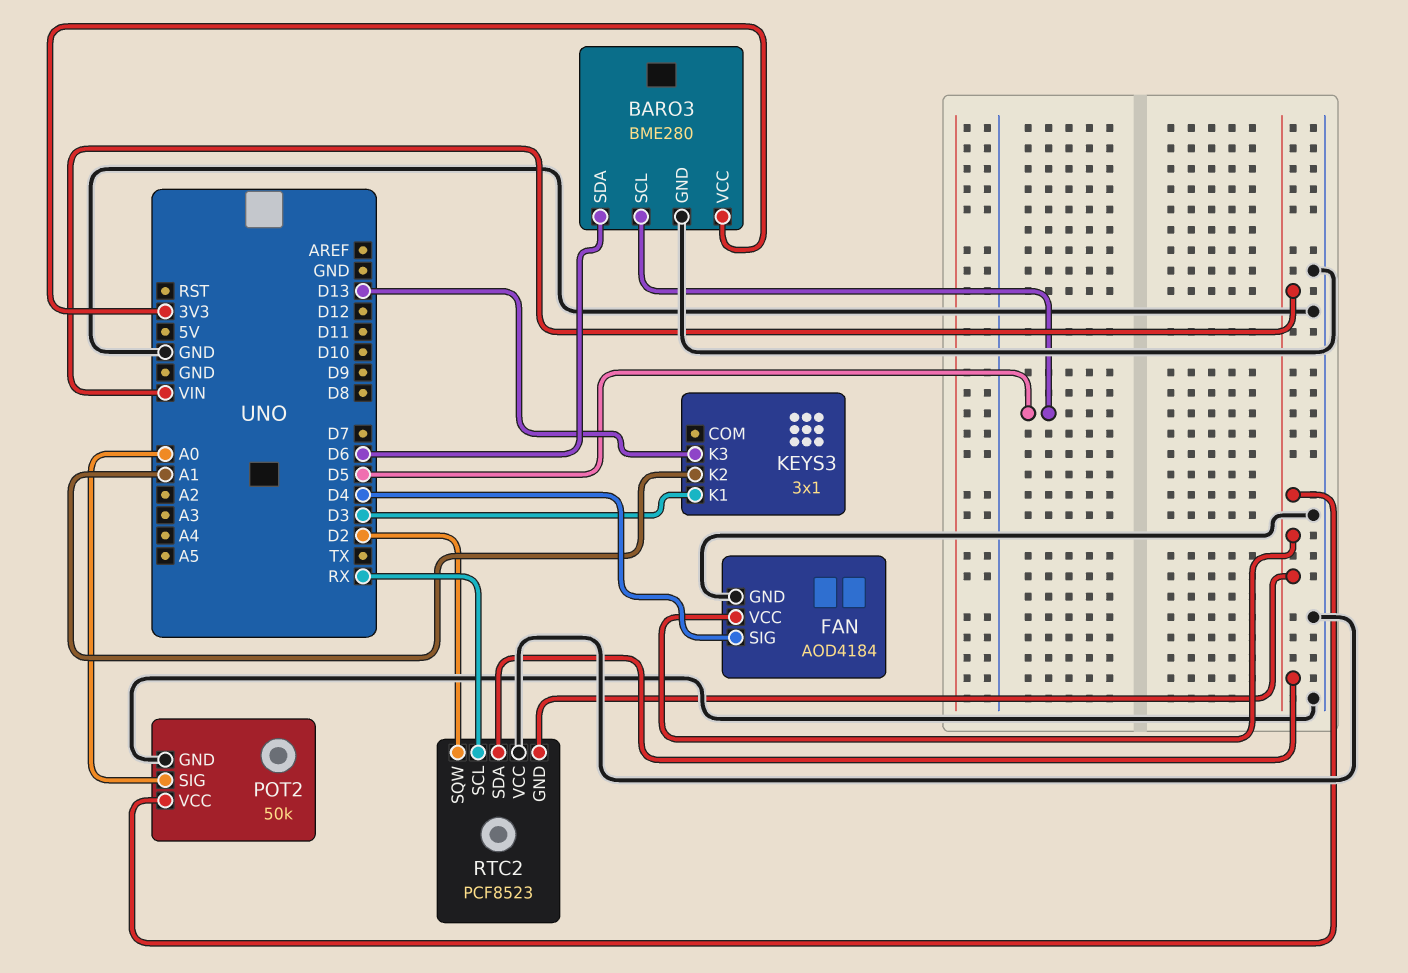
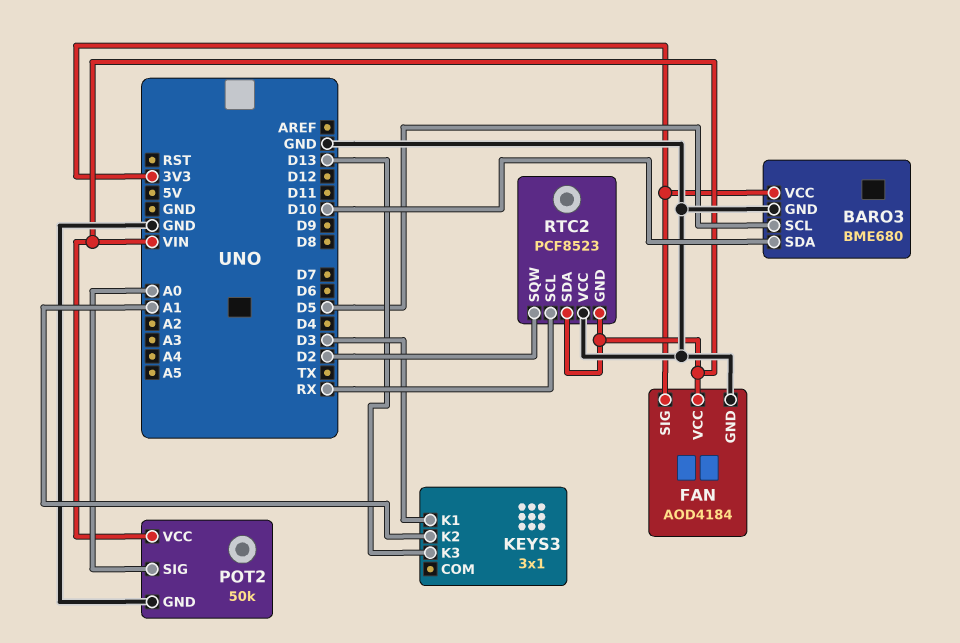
BARO3: BME280 -> BME680
BARO3 pin SDA: D6 -> D10
FAN pin SIG: D4 -> 3V3

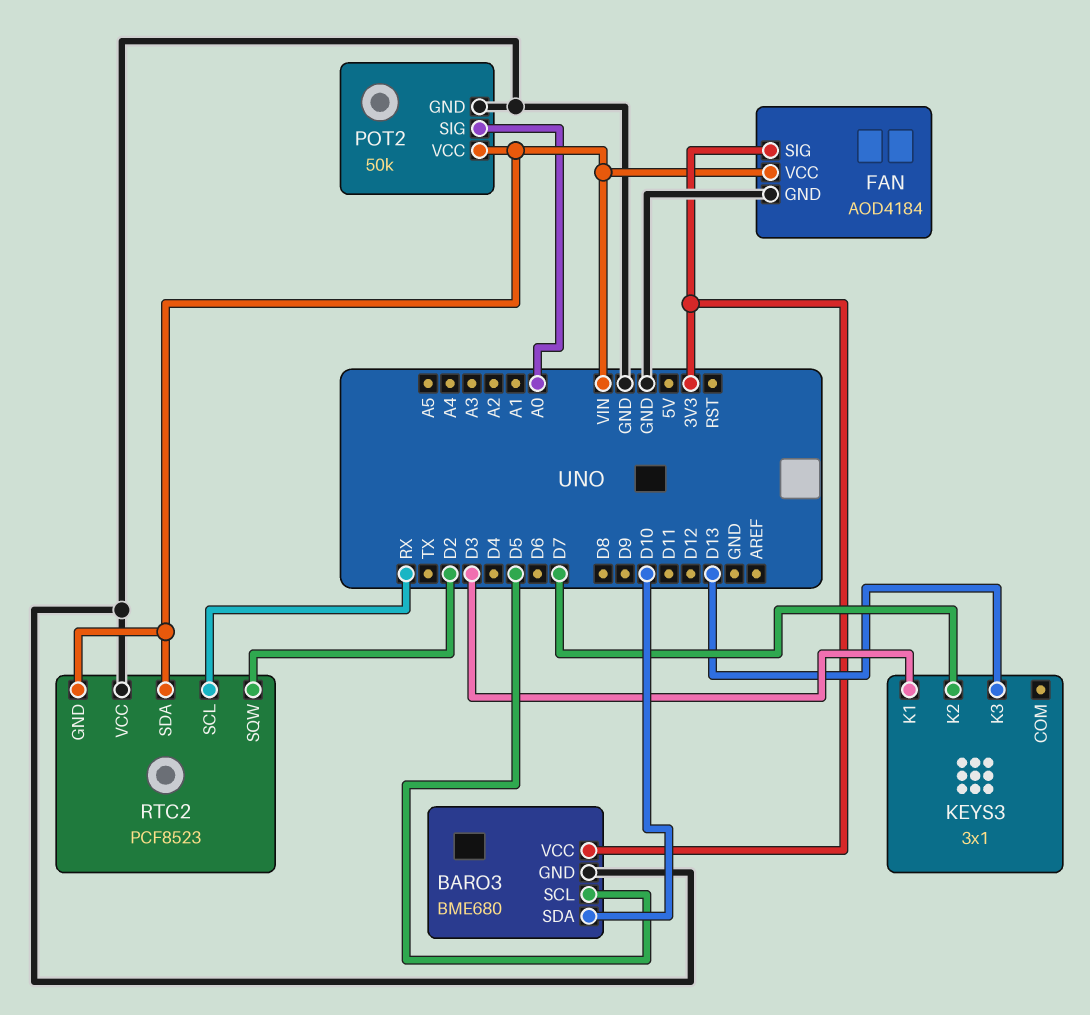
KEYS3 pin K2: A1 -> D7

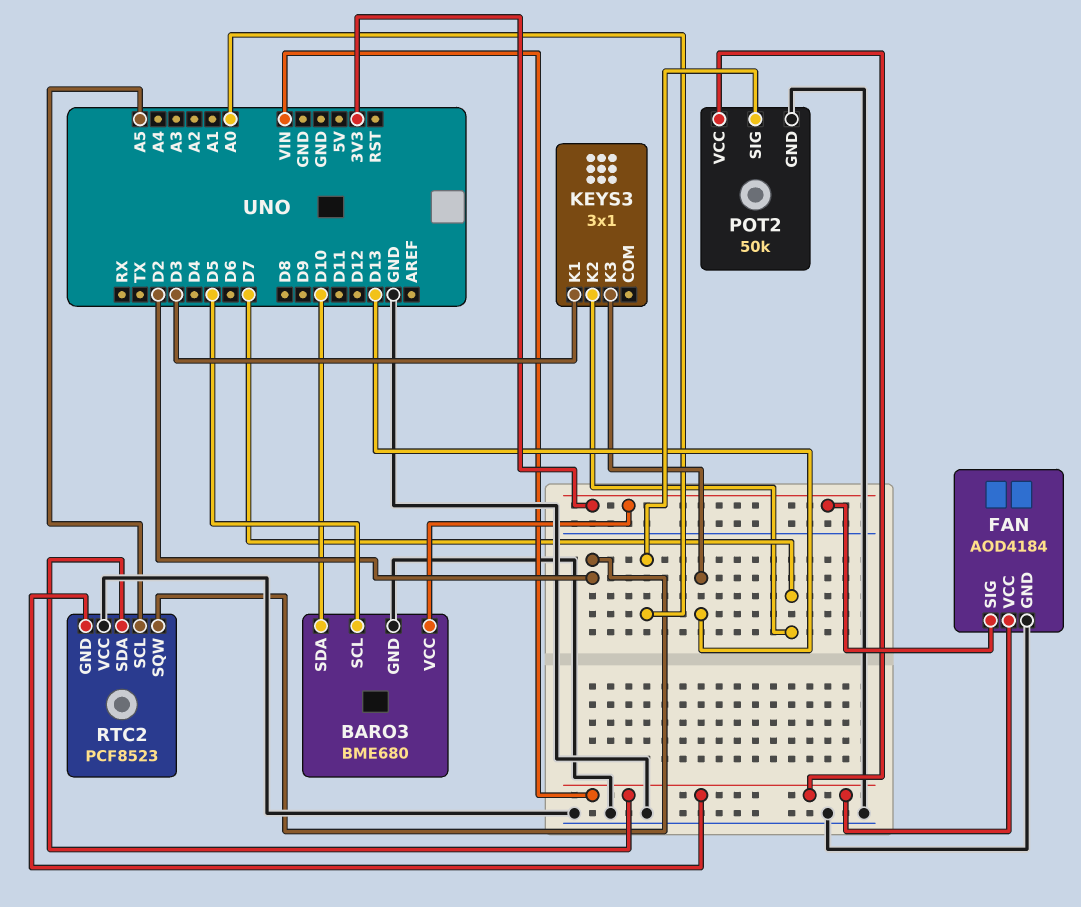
RTC2 pin SCL: RX -> A5

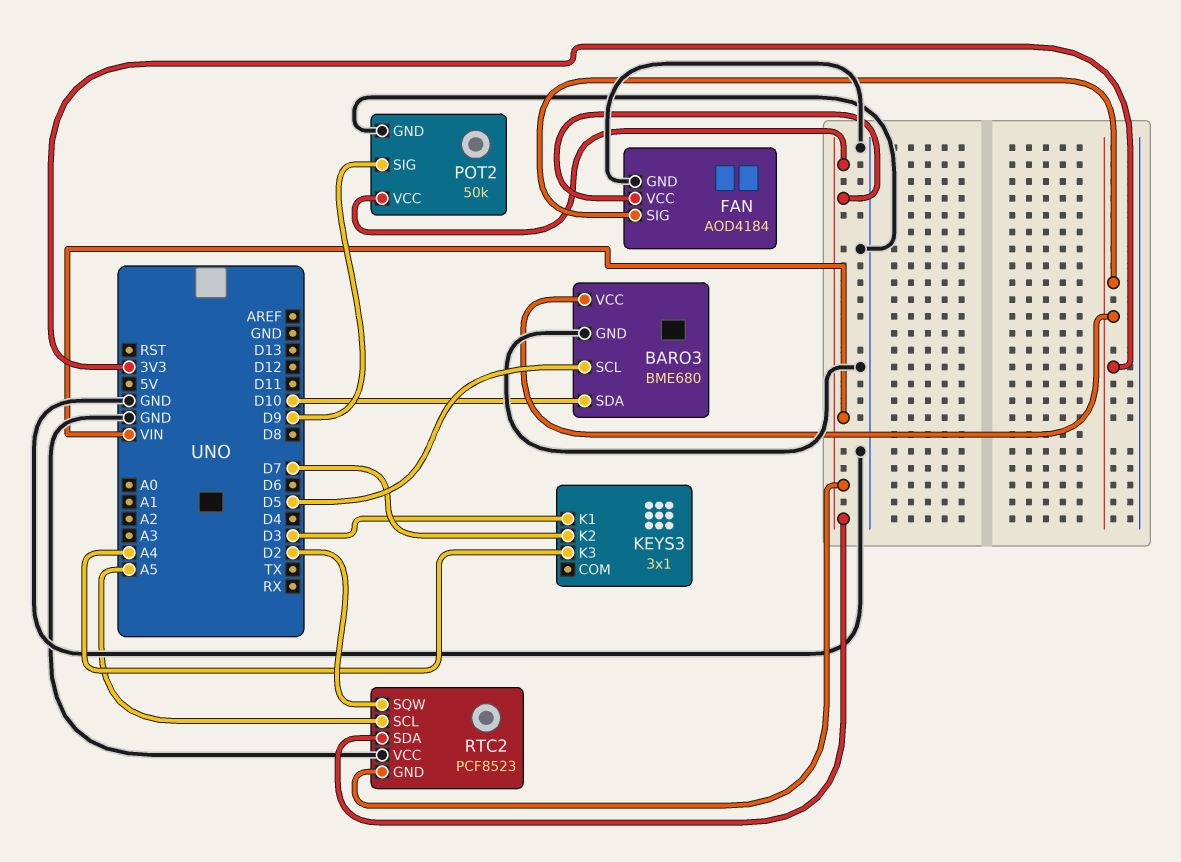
KEYS3 pin K3: D13 -> A4
POT2 pin SIG: A0 -> D9

